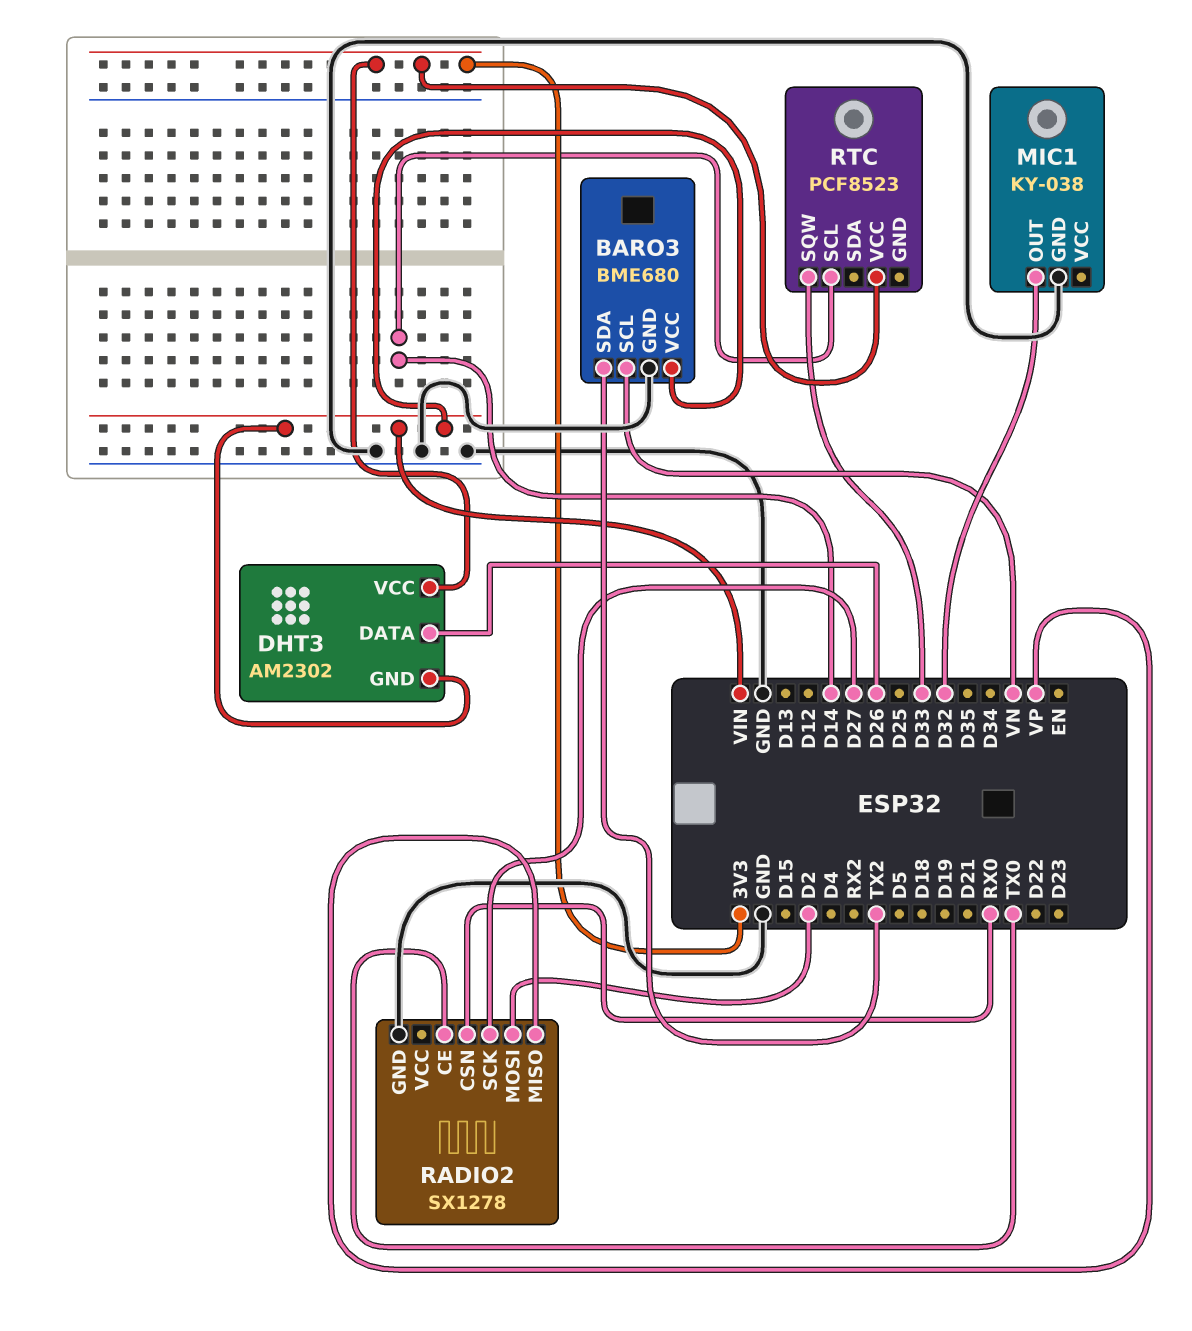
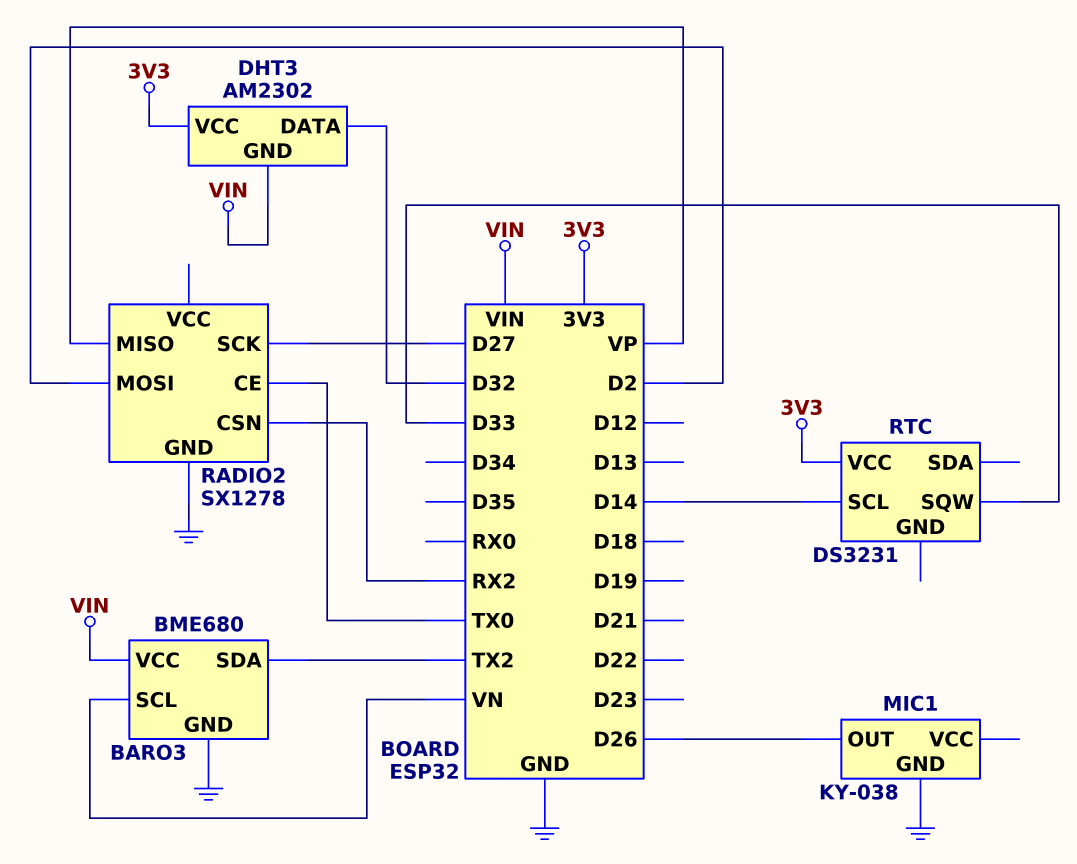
DHT3 pin DATA: D26 -> D32
MIC1 pin OUT: D32 -> D26
RADIO2 pin CSN: RX0 -> RX2
RTC: PCF8523 -> DS3231

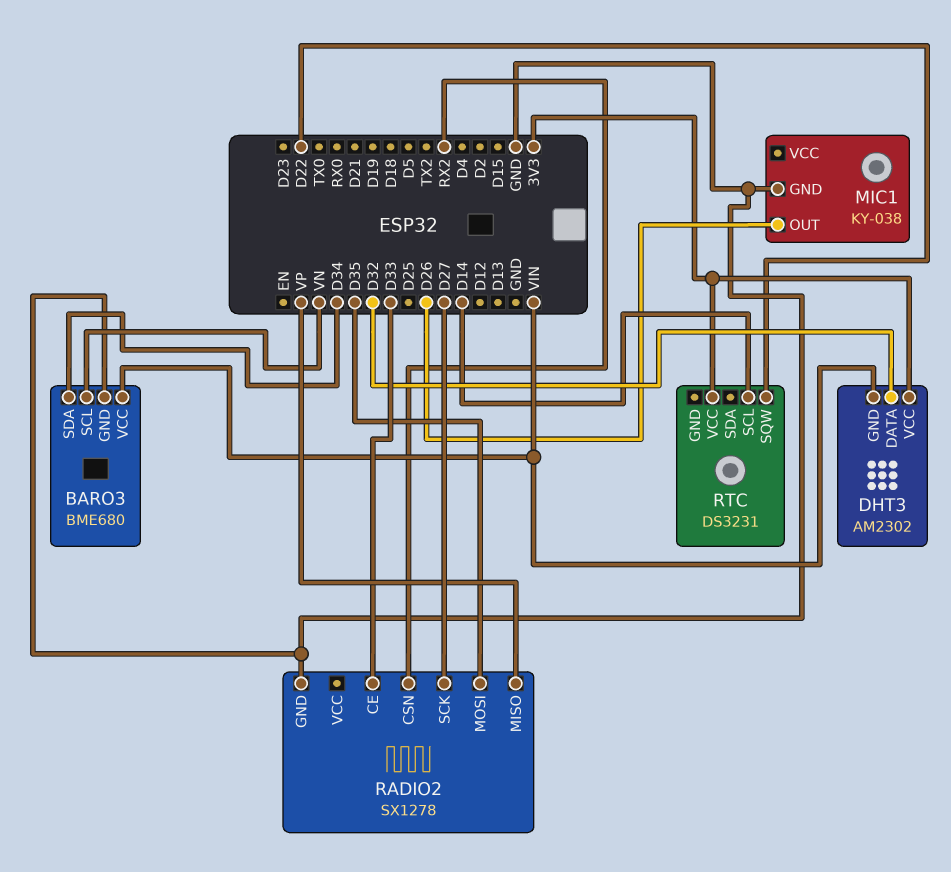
BARO3 pin SDA: TX2 -> D34
RADIO2 pin CE: TX0 -> D33
RADIO2 pin MOSI: D2 -> D35
RTC pin SQW: D33 -> D22

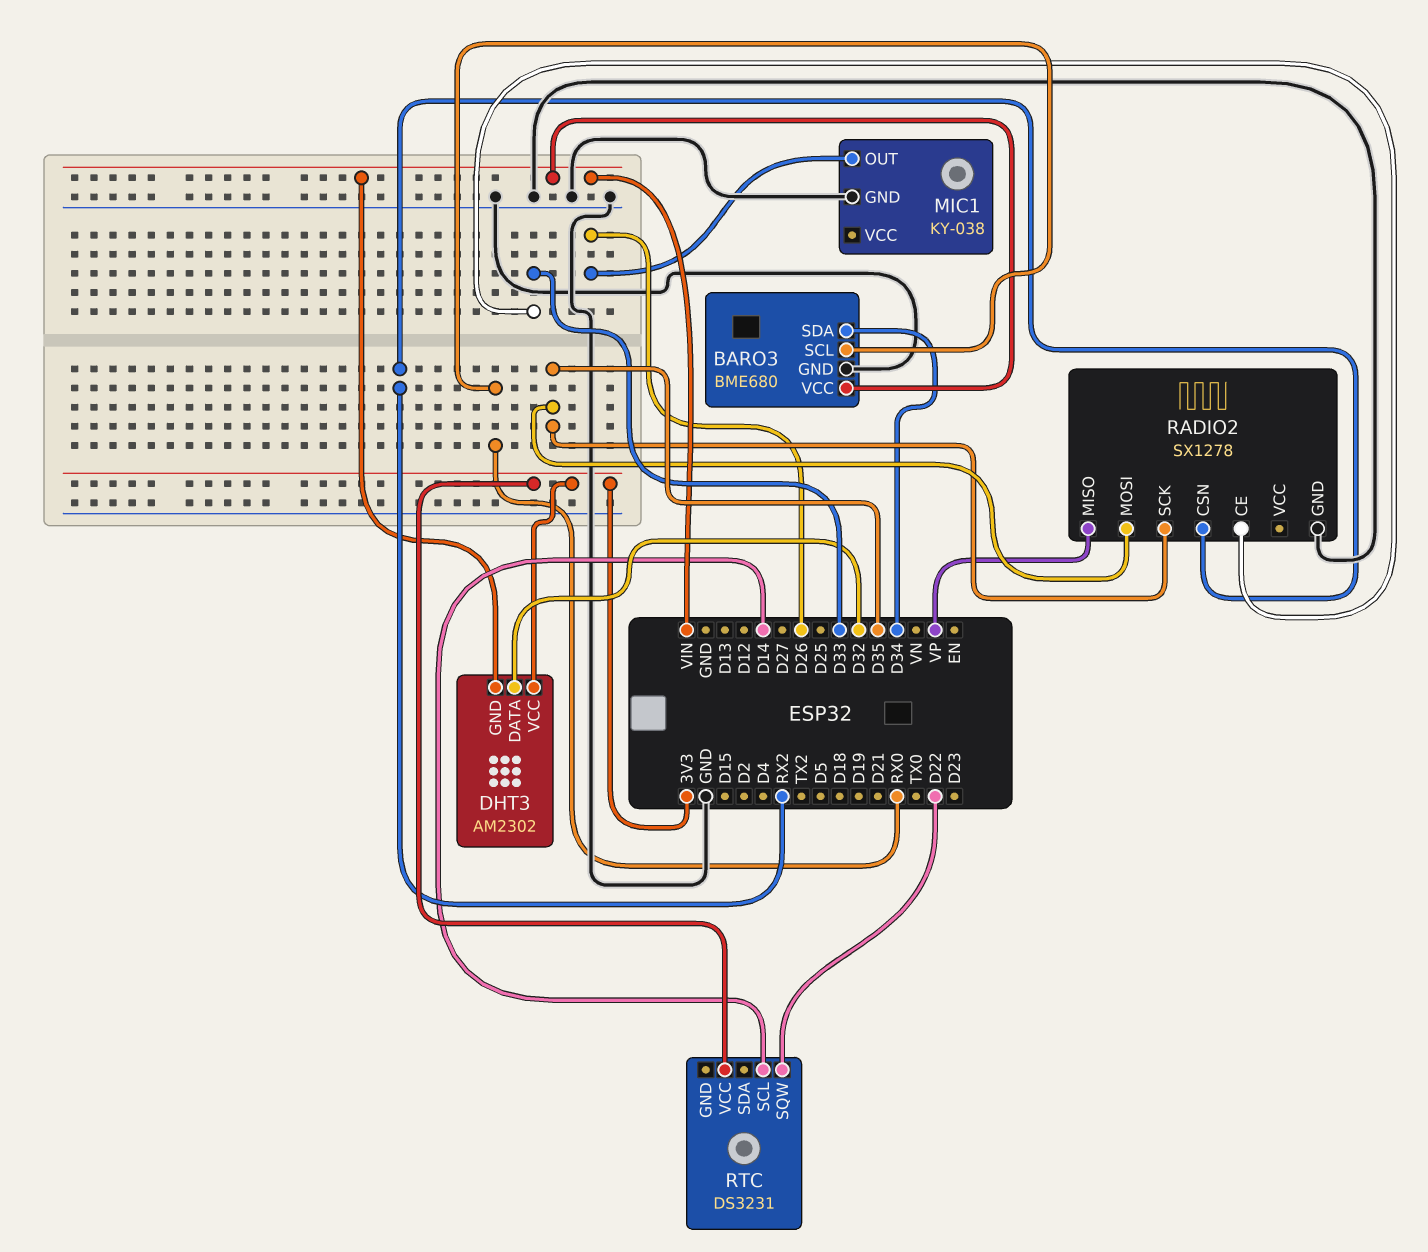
BARO3 pin SCL: VN -> RX0
RADIO2 pin SCK: D27 -> D35

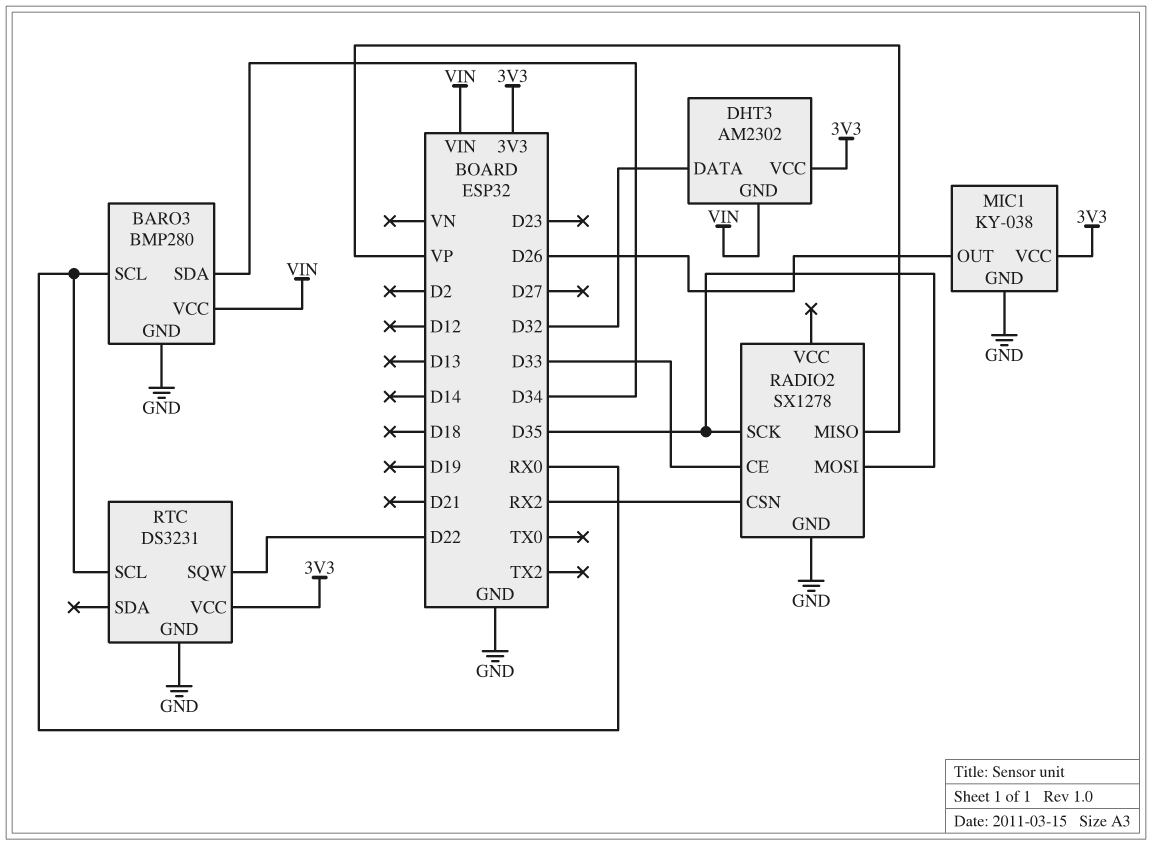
BARO3: BME680 -> BMP280
MIC1 pin VCC: none -> 3V3
RTC pin GND: none -> GND
RTC pin SCL: D14 -> RX0

